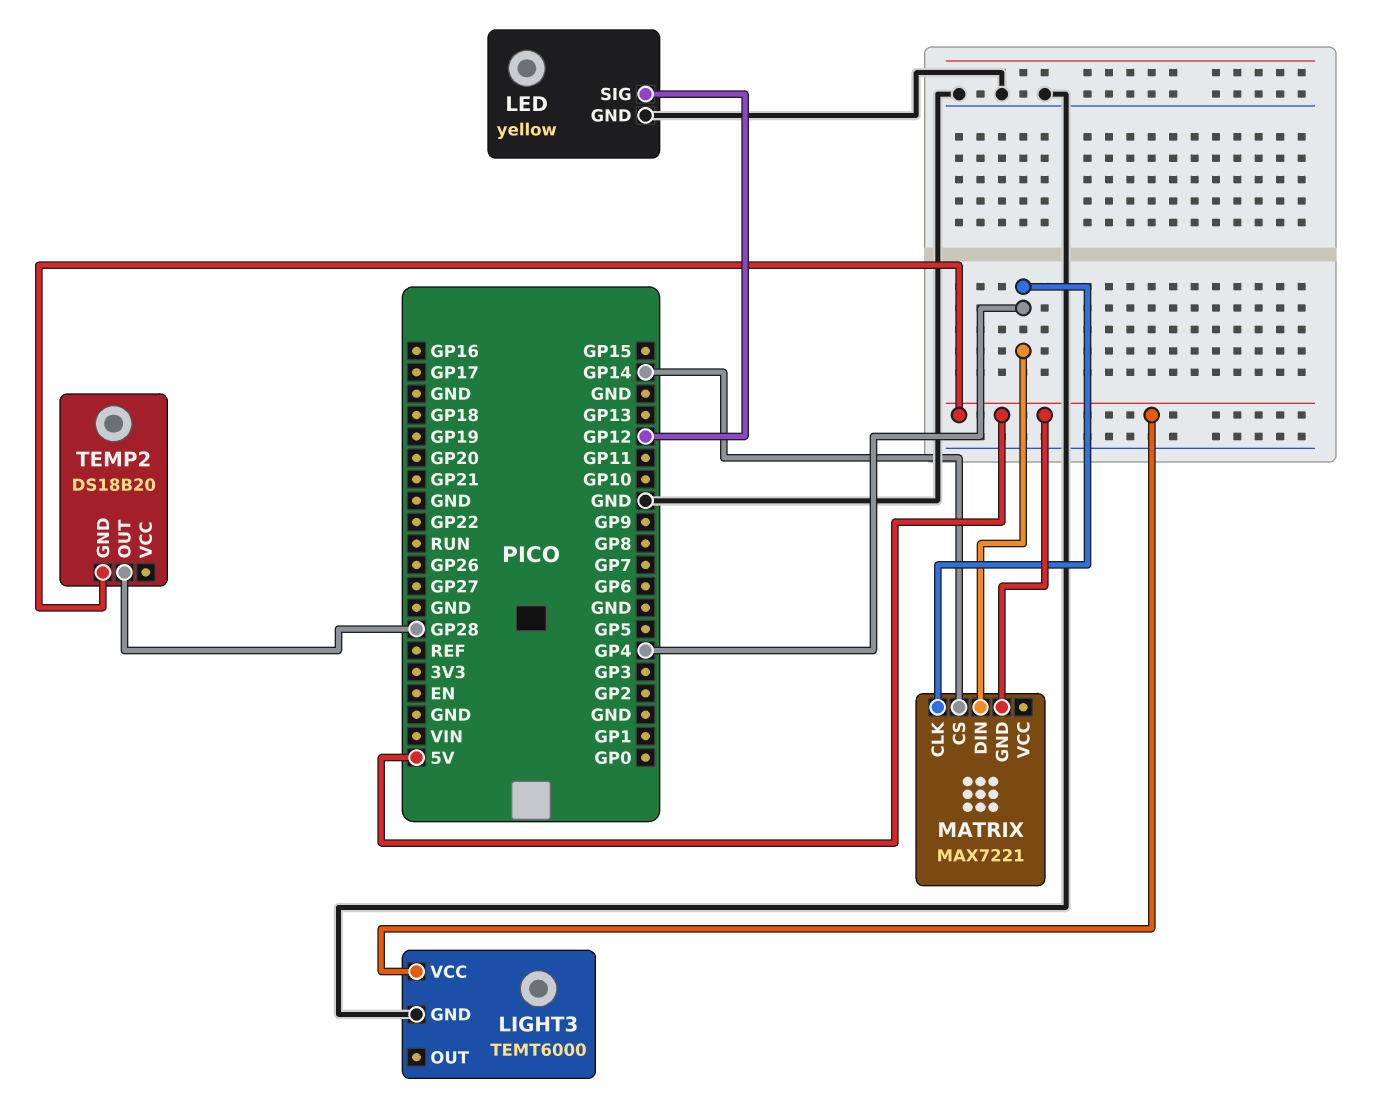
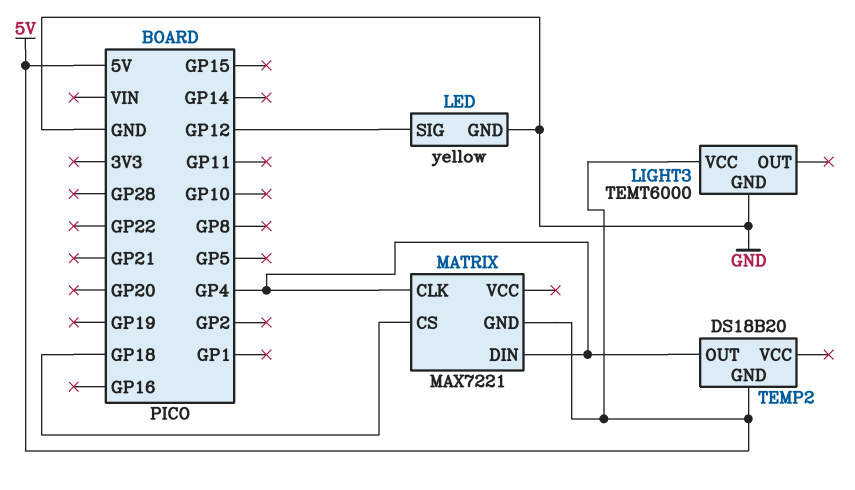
MATRIX pin CS: GP14 -> GP18
TEMP2 pin OUT: GP28 -> GP4

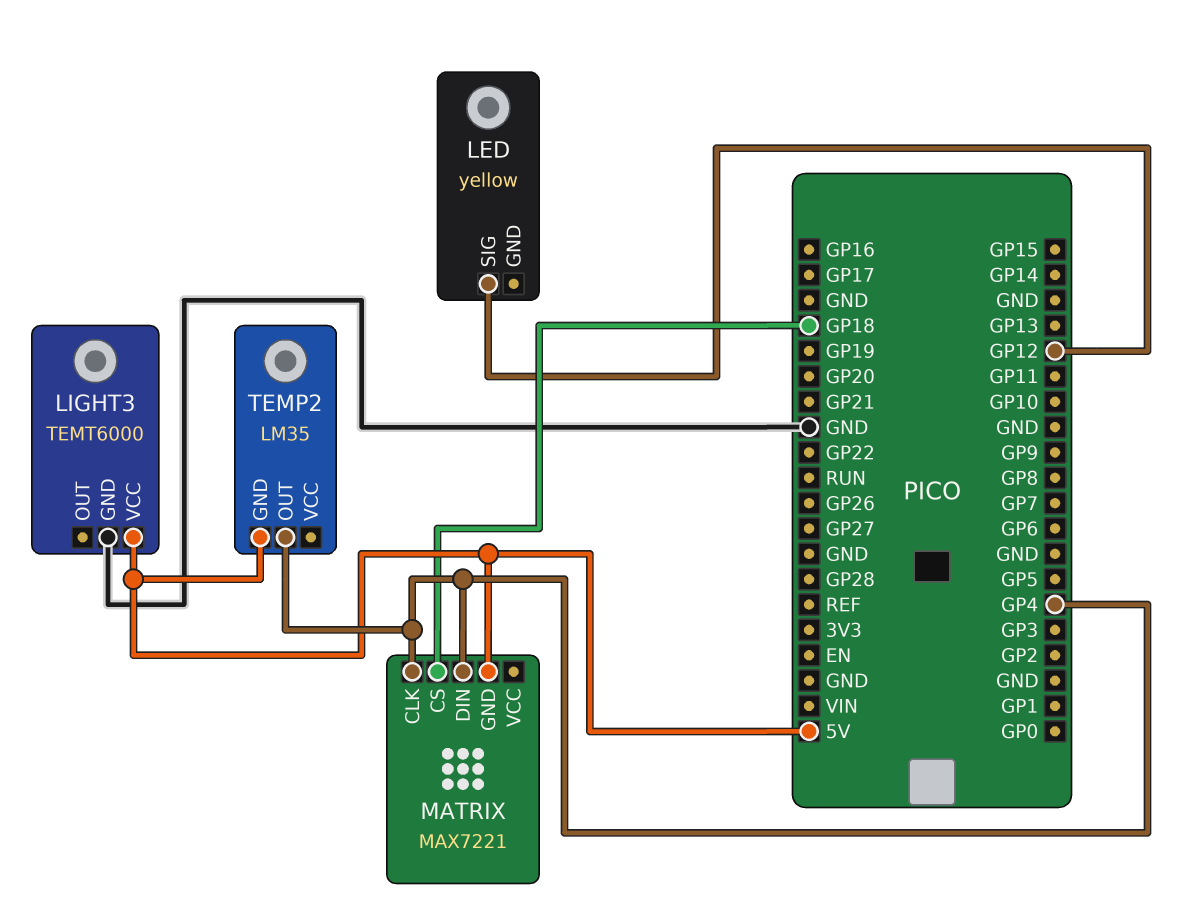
LED pin GND: GND -> none
TEMP2: DS18B20 -> LM35

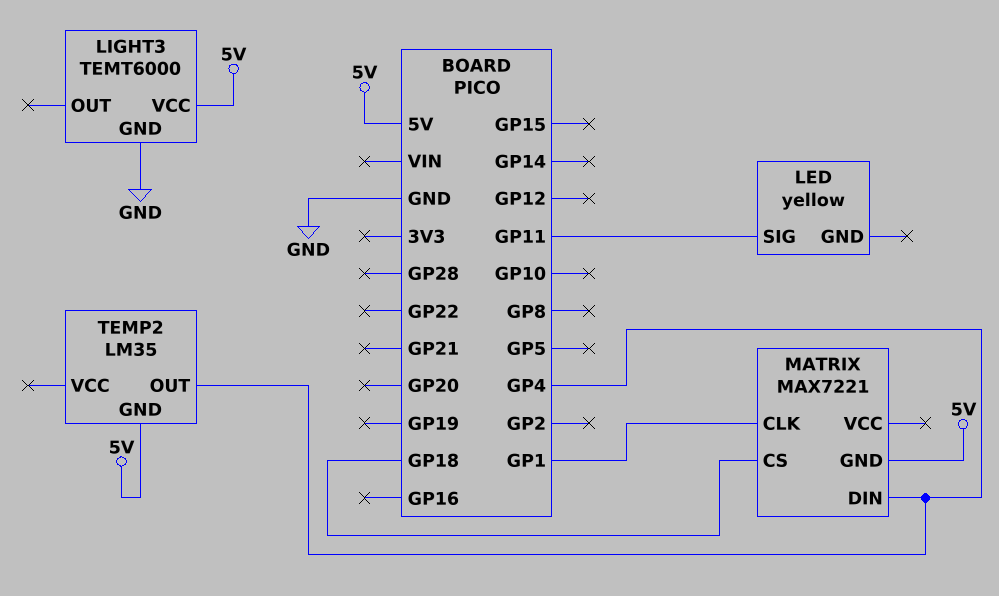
LED pin SIG: GP12 -> GP11
MATRIX pin CLK: GP4 -> GP1

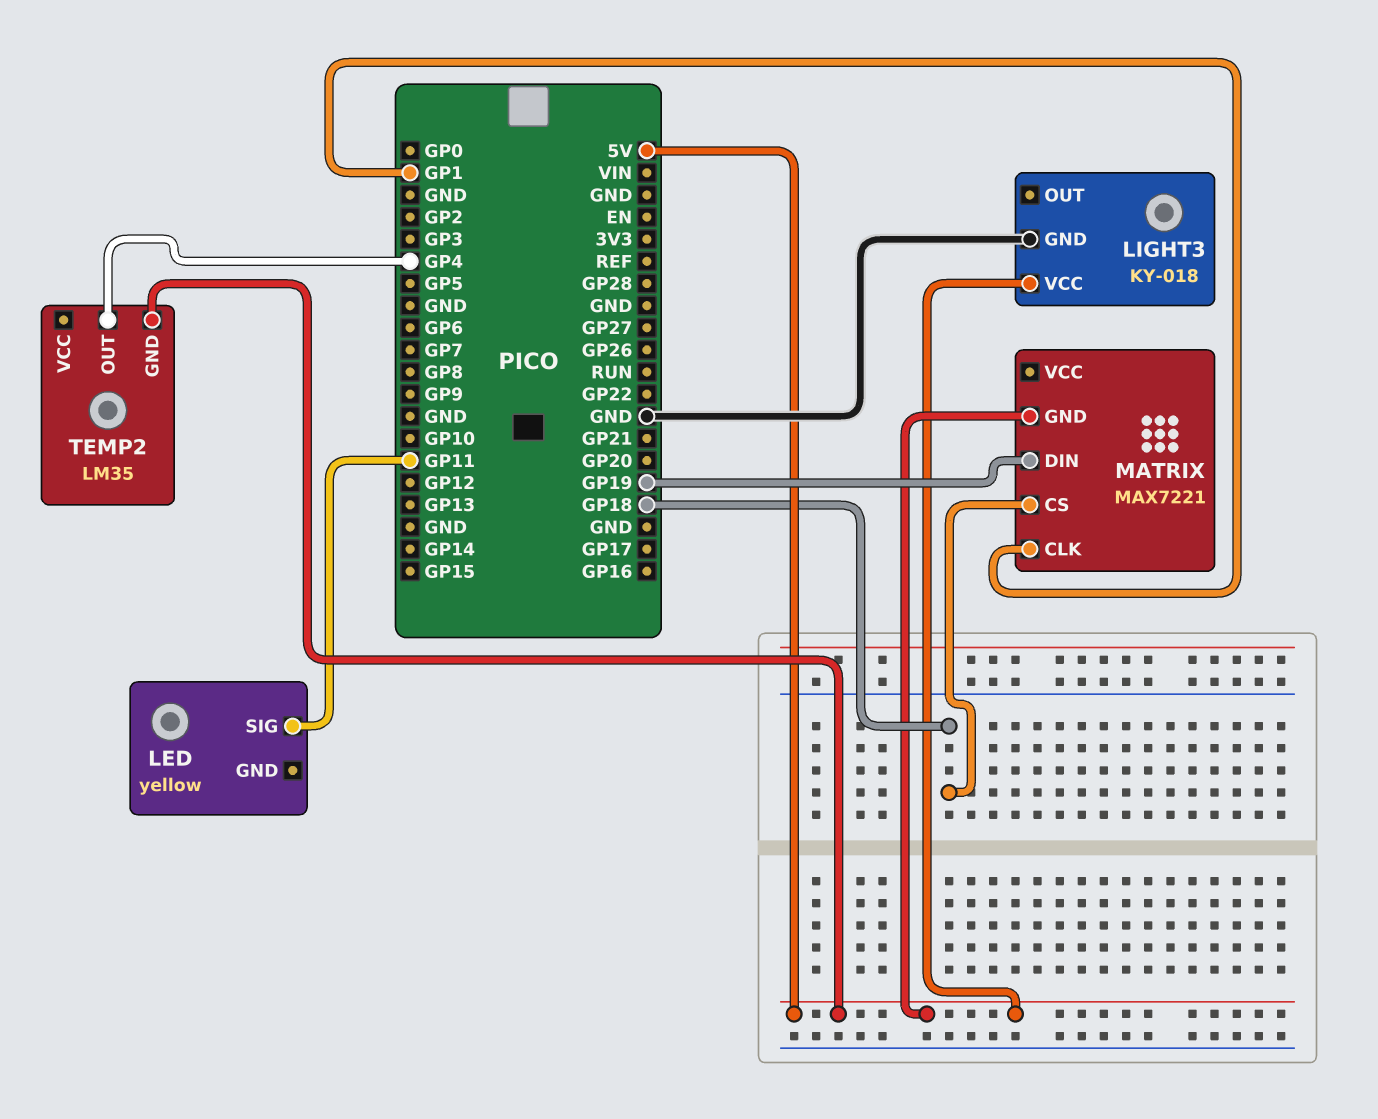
LIGHT3: TEMT6000 -> KY-018
MATRIX pin DIN: GP4 -> GP19

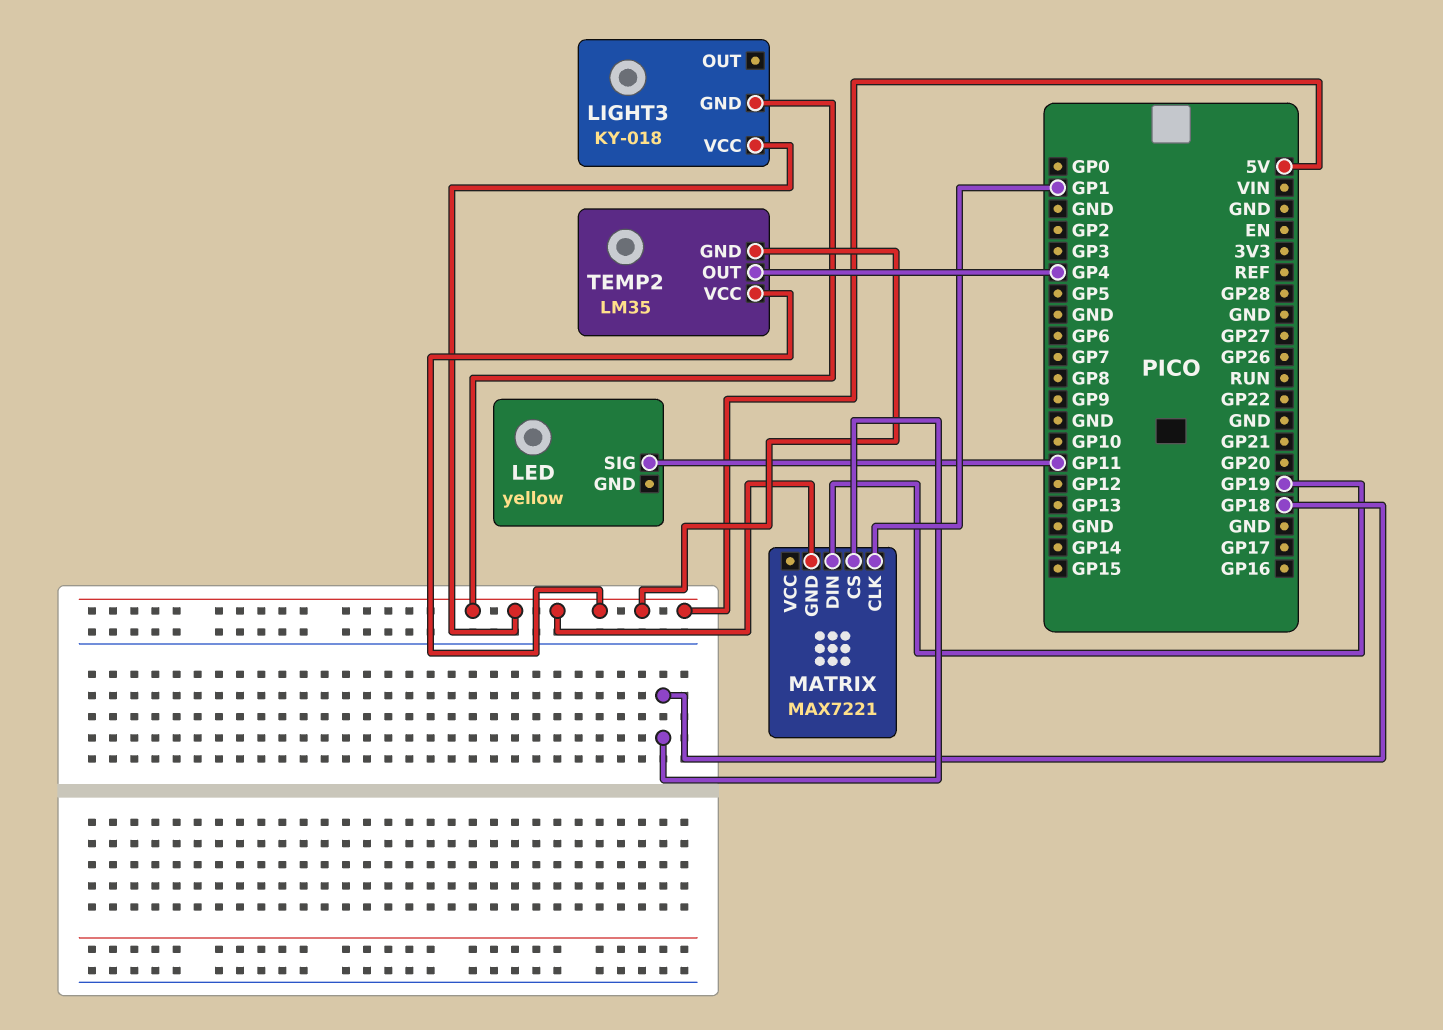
LIGHT3 pin GND: GND -> 5V
TEMP2 pin VCC: none -> 5V

